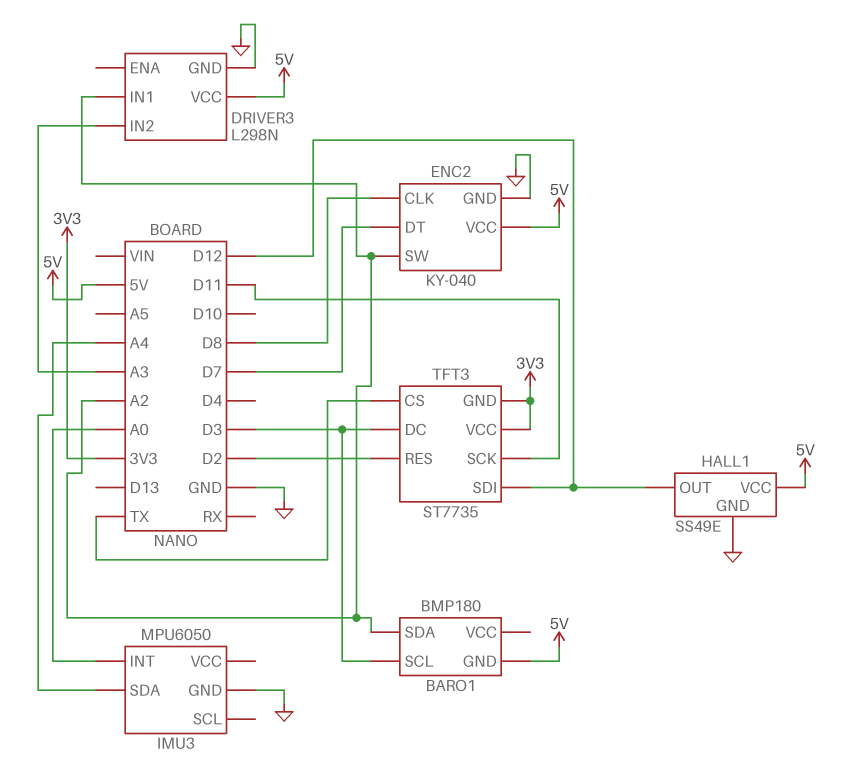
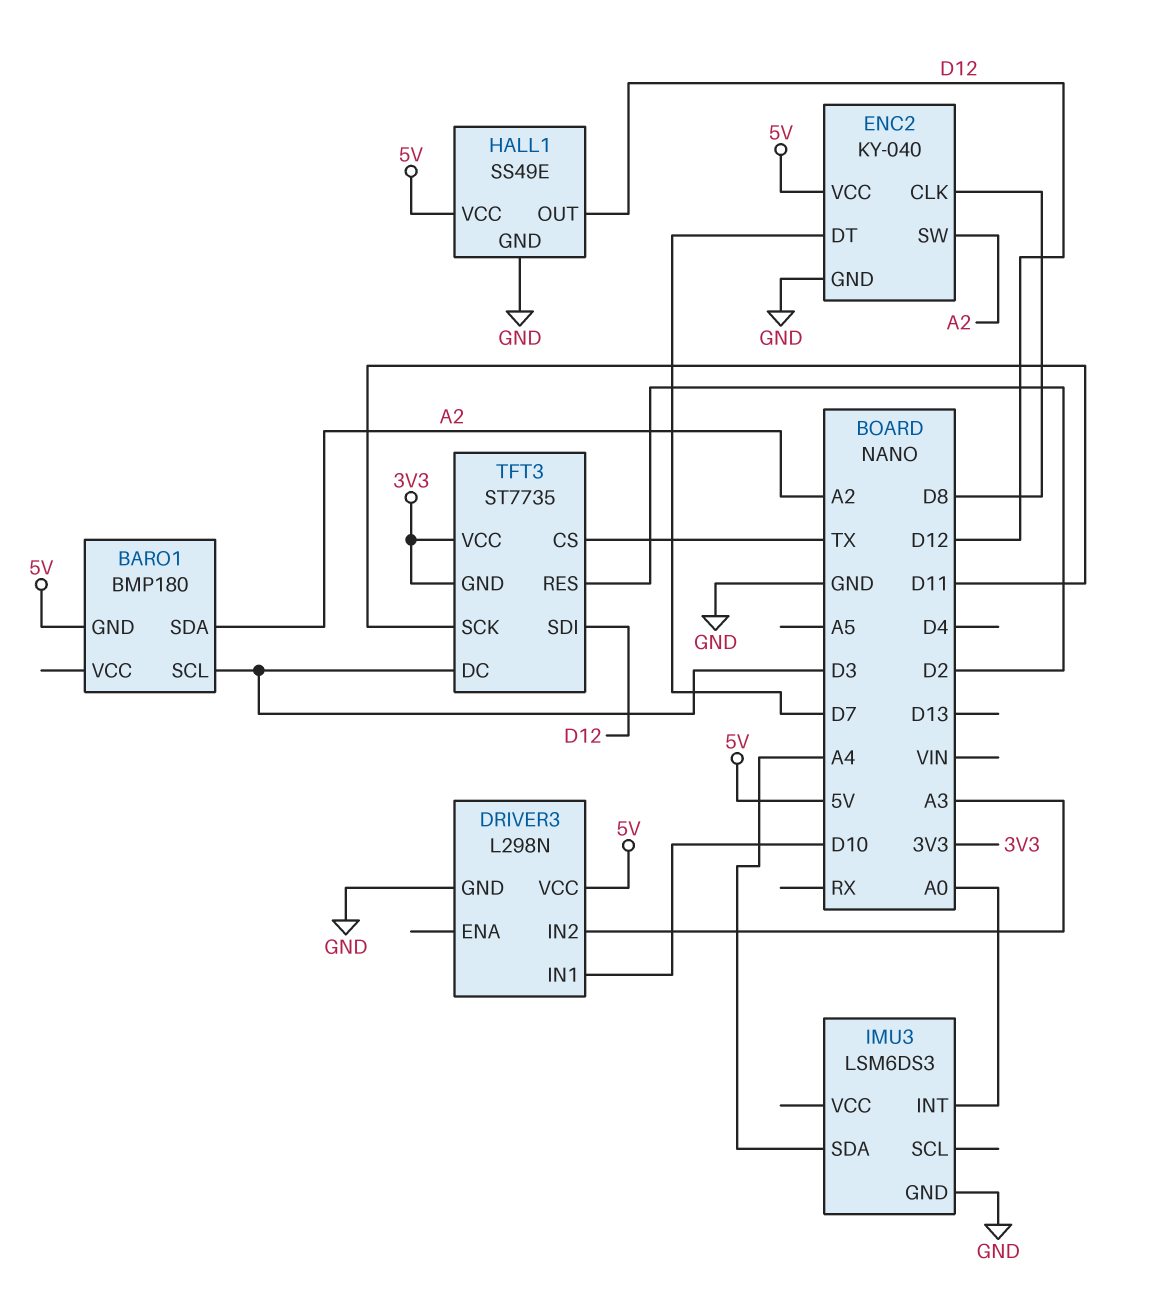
DRIVER3 pin IN1: A2 -> D10
IMU3: MPU6050 -> LSM6DS3

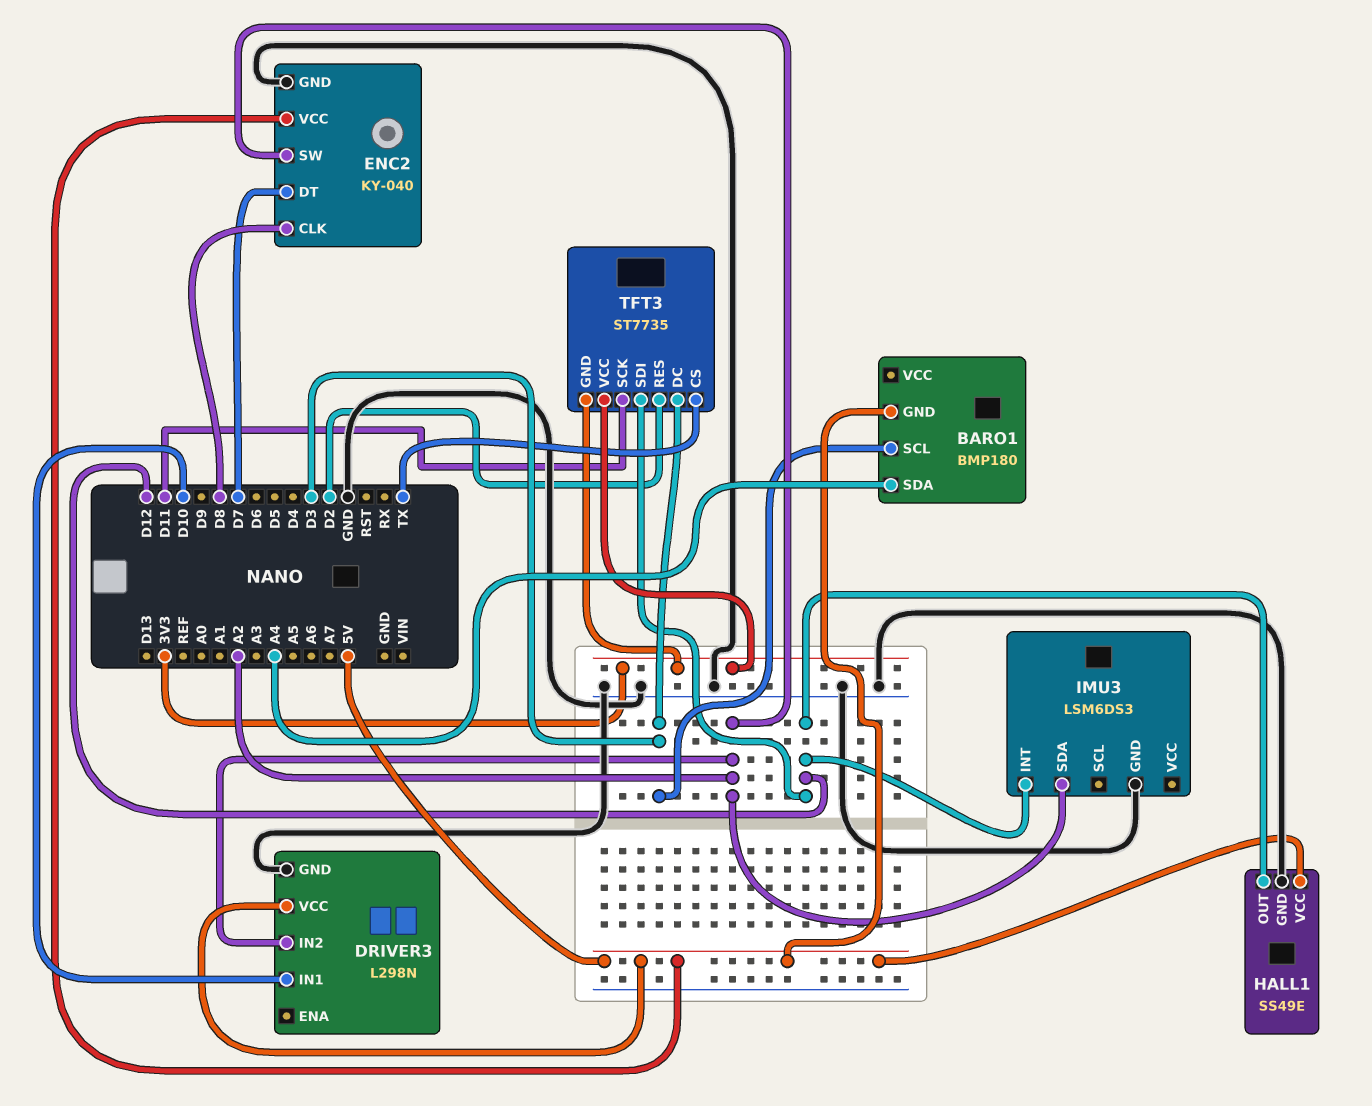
BARO1 pin SDA: A2 -> A4
DRIVER3 pin IN2: A3 -> A2
IMU3 pin INT: A0 -> D12
IMU3 pin SDA: A4 -> A2

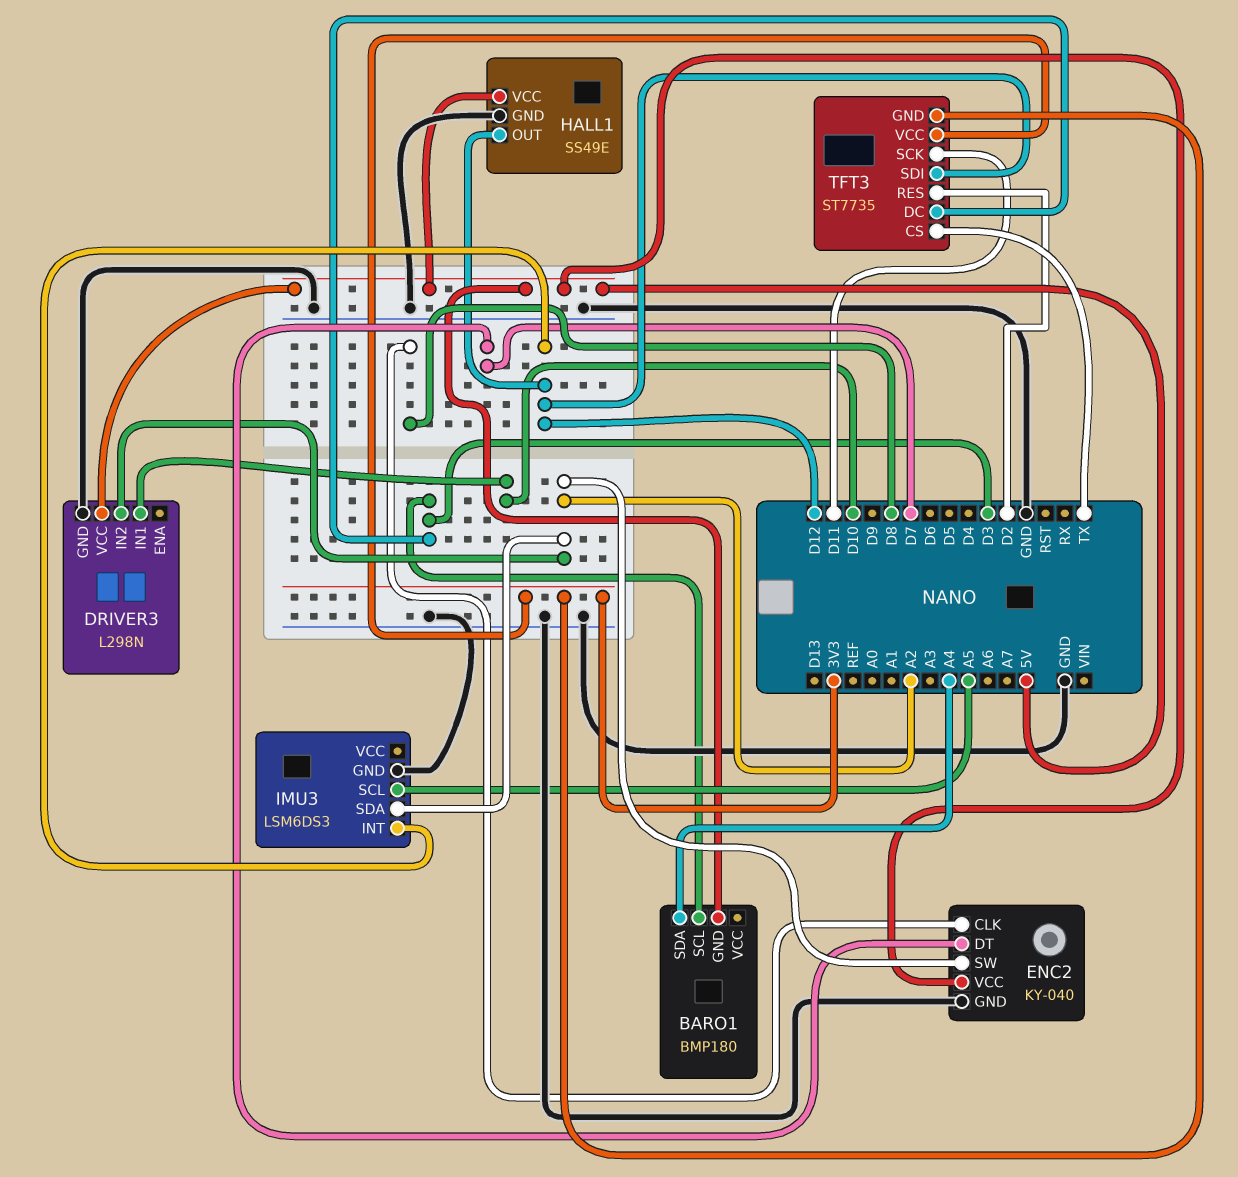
IMU3 pin SCL: none -> A5

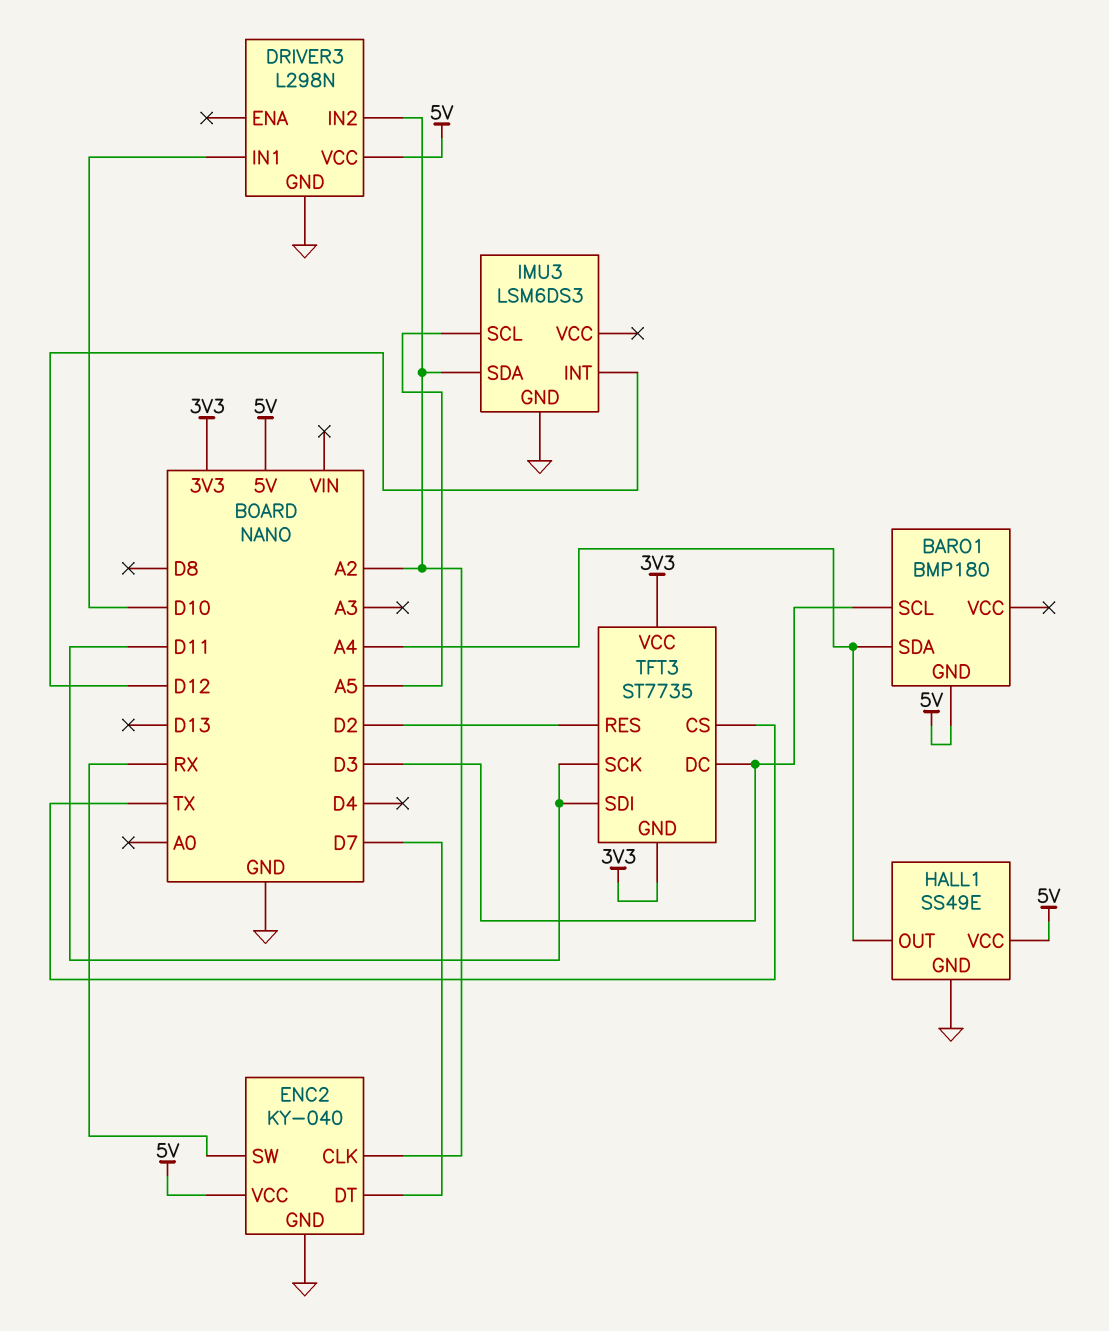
ENC2 pin CLK: D8 -> A2
ENC2 pin SW: A2 -> RX
HALL1 pin OUT: D12 -> A4
TFT3 pin SDI: D12 -> D11

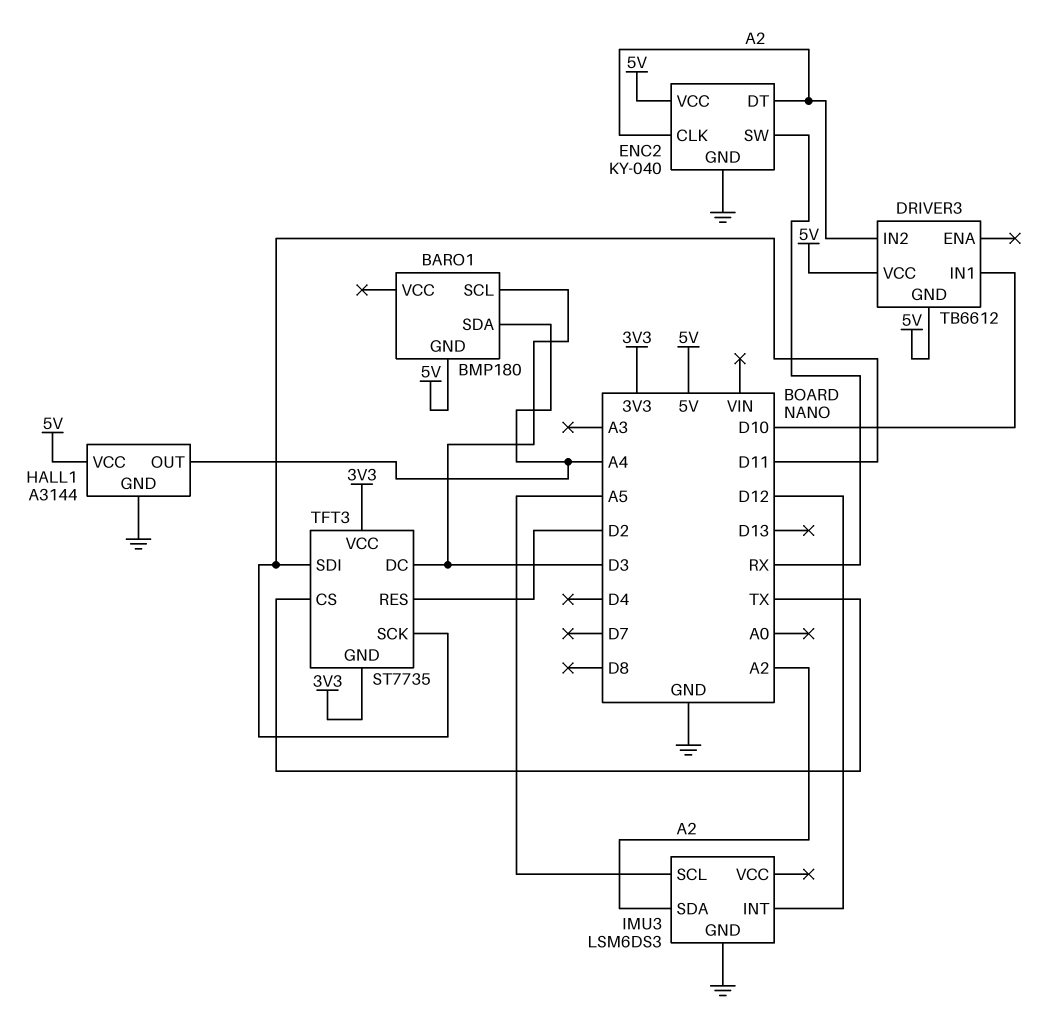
DRIVER3: L298N -> TB6612
DRIVER3 pin GND: GND -> 5V
ENC2 pin DT: D7 -> A2
HALL1: SS49E -> A3144

